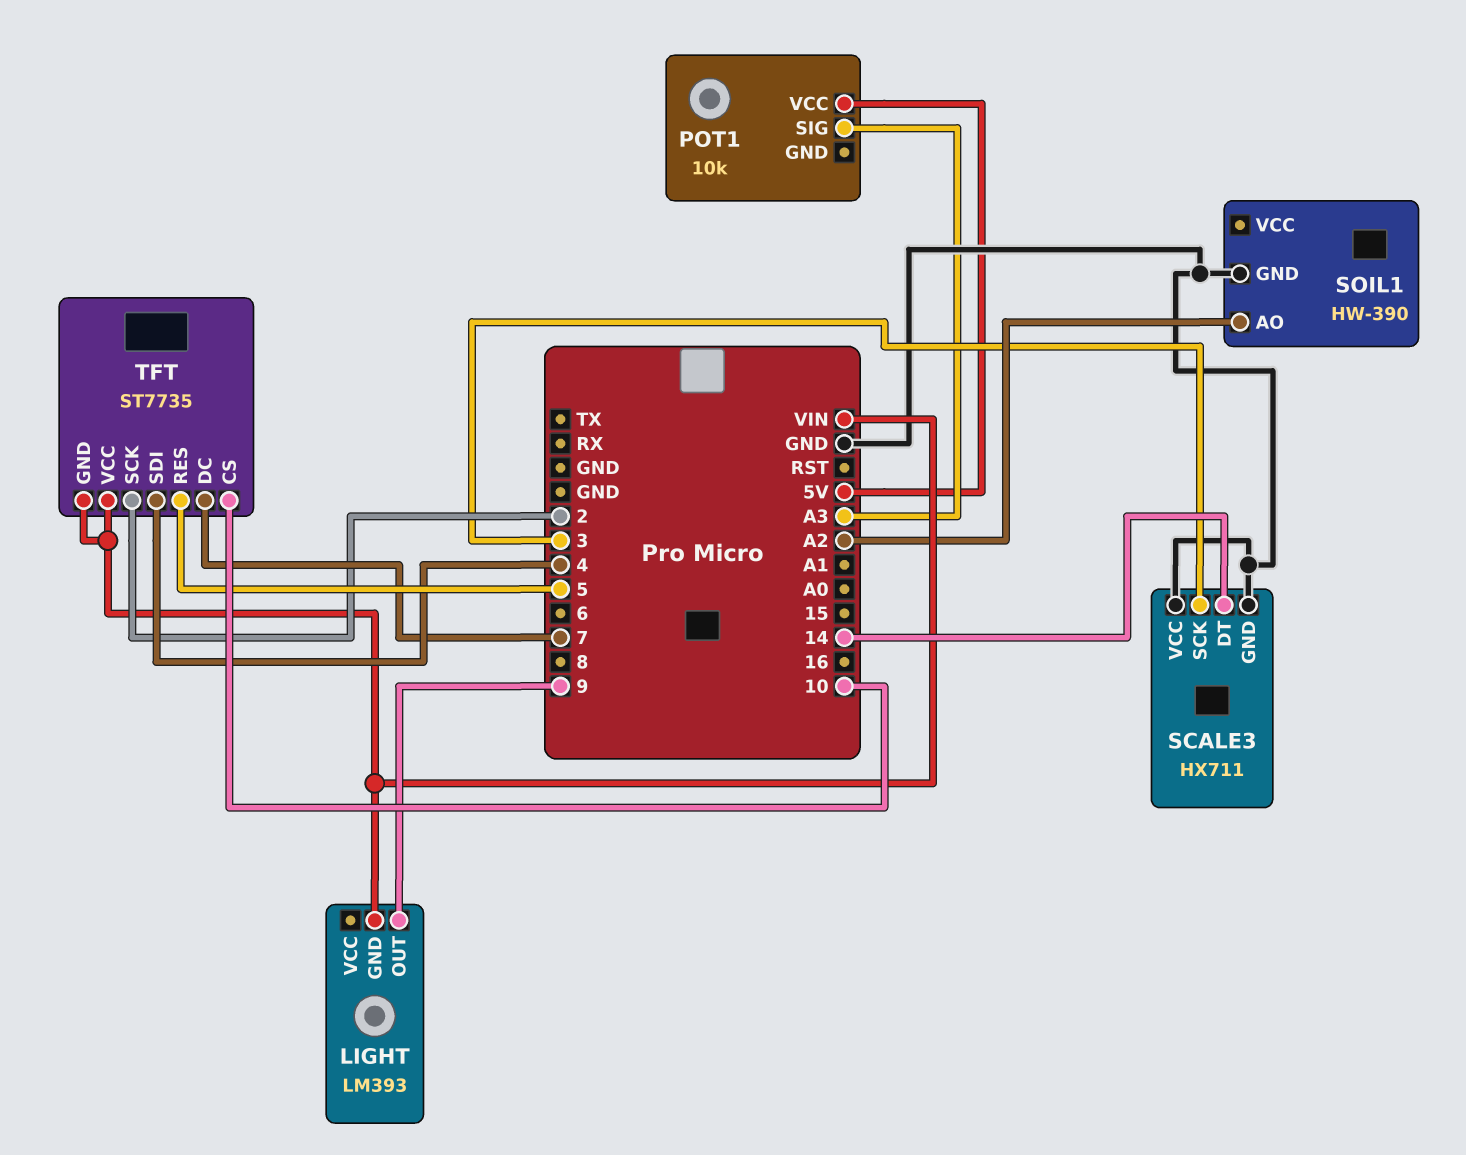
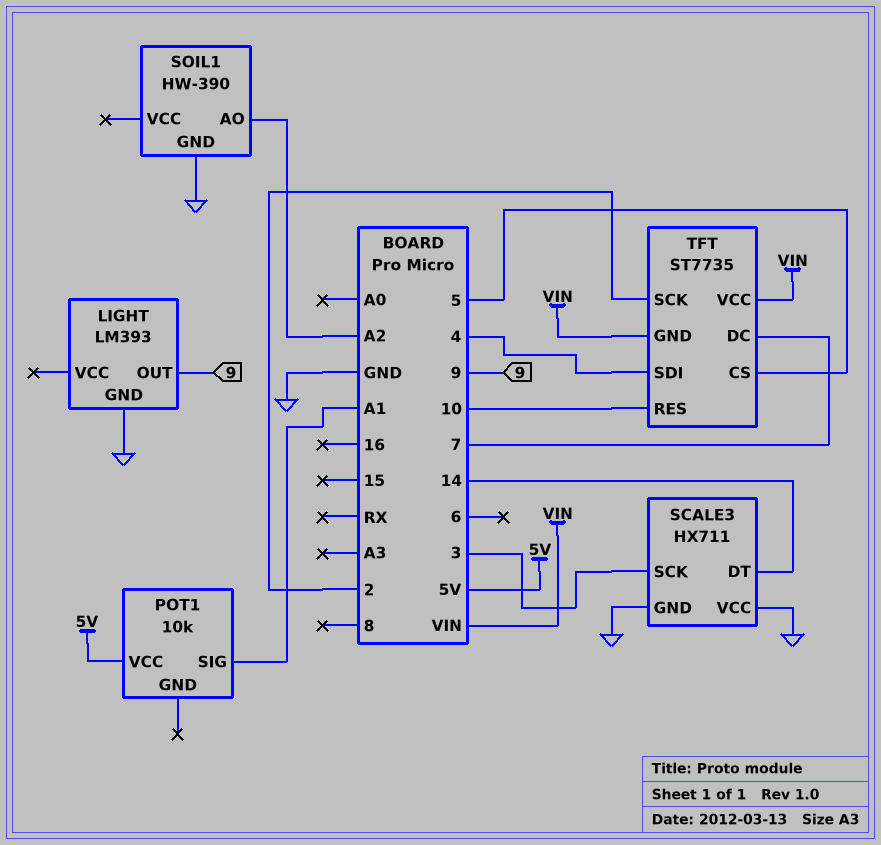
LIGHT pin GND: VIN -> GND
POT1 pin SIG: A3 -> A1
TFT pin CS: 10 -> 5
TFT pin RES: 5 -> 10

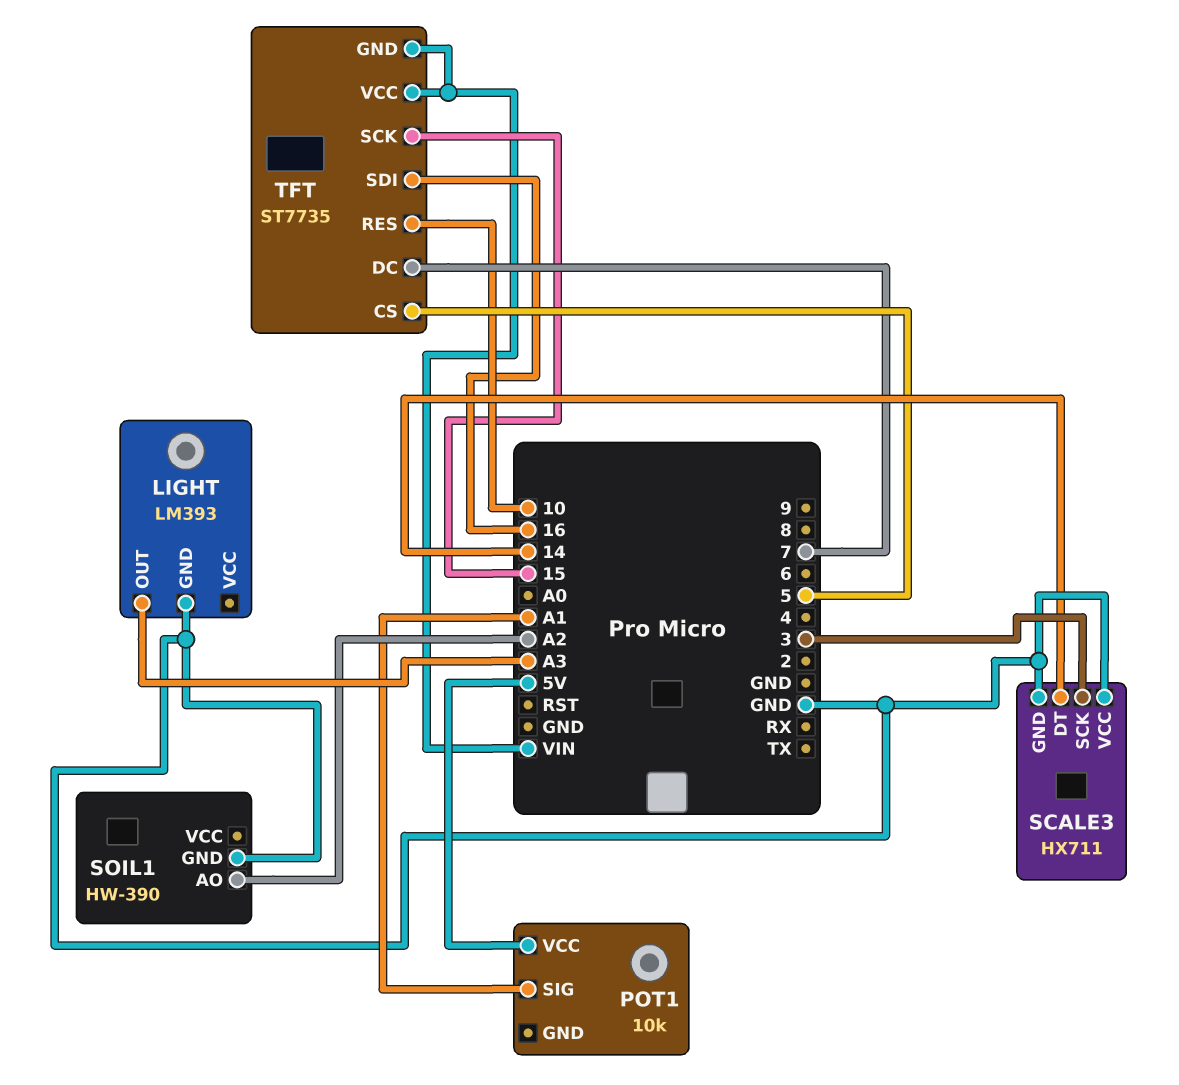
LIGHT pin OUT: 9 -> A3
TFT pin SCK: 2 -> 15
TFT pin SDI: 4 -> 16

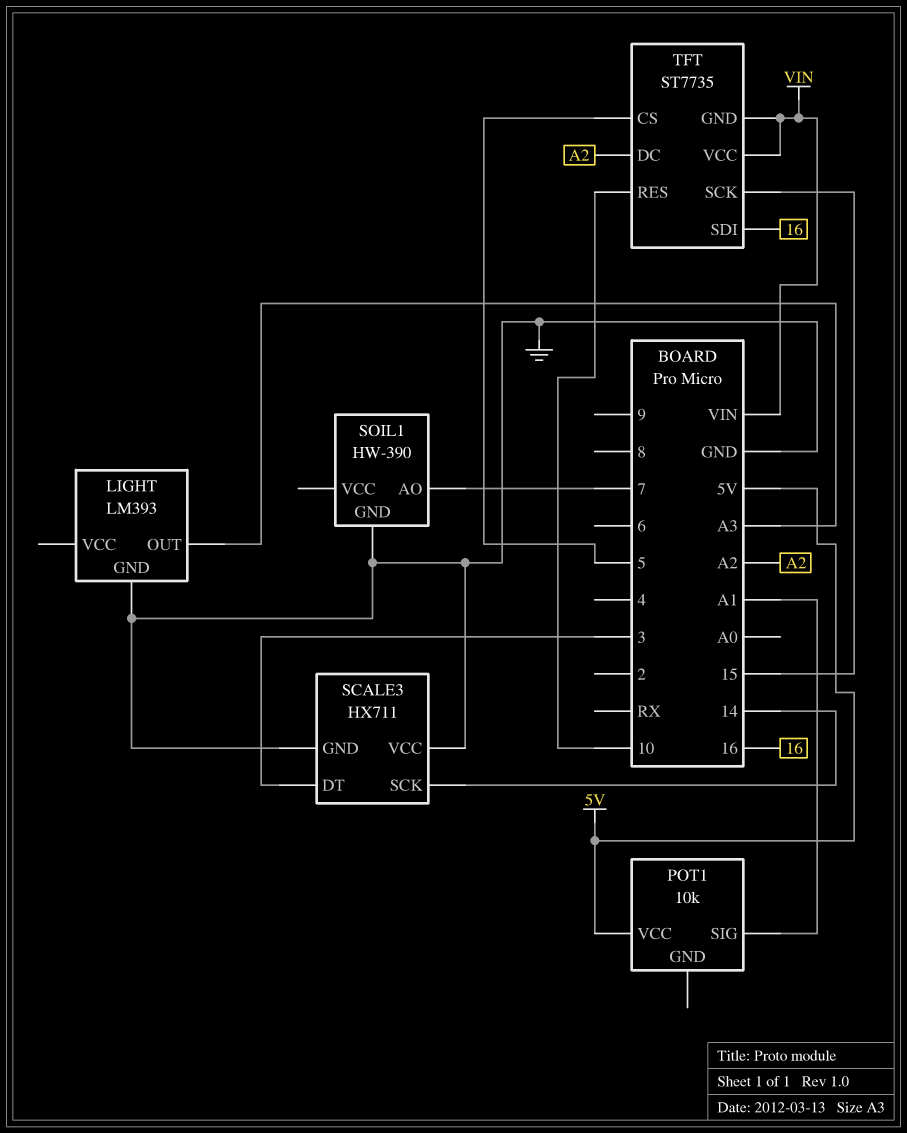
SCALE3 pin DT: 14 -> 3
SCALE3 pin SCK: 3 -> 14
SOIL1 pin AO: A2 -> 7
TFT pin DC: 7 -> A2

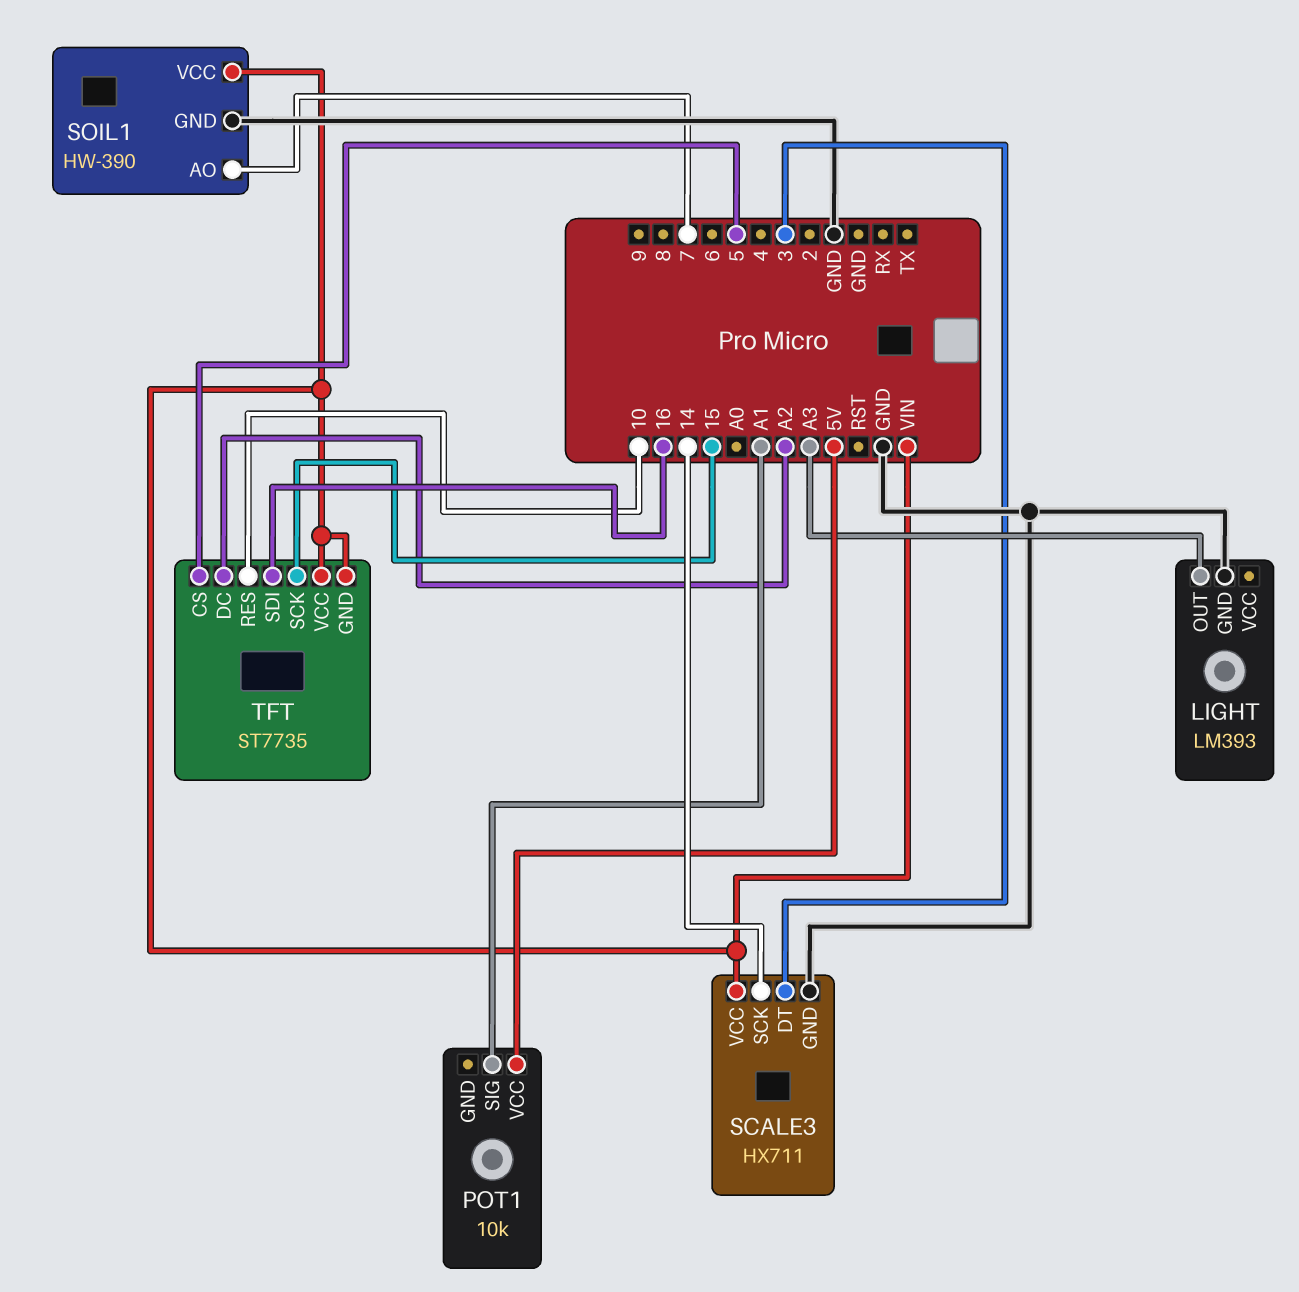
SCALE3 pin VCC: GND -> VIN
SOIL1 pin VCC: none -> VIN

